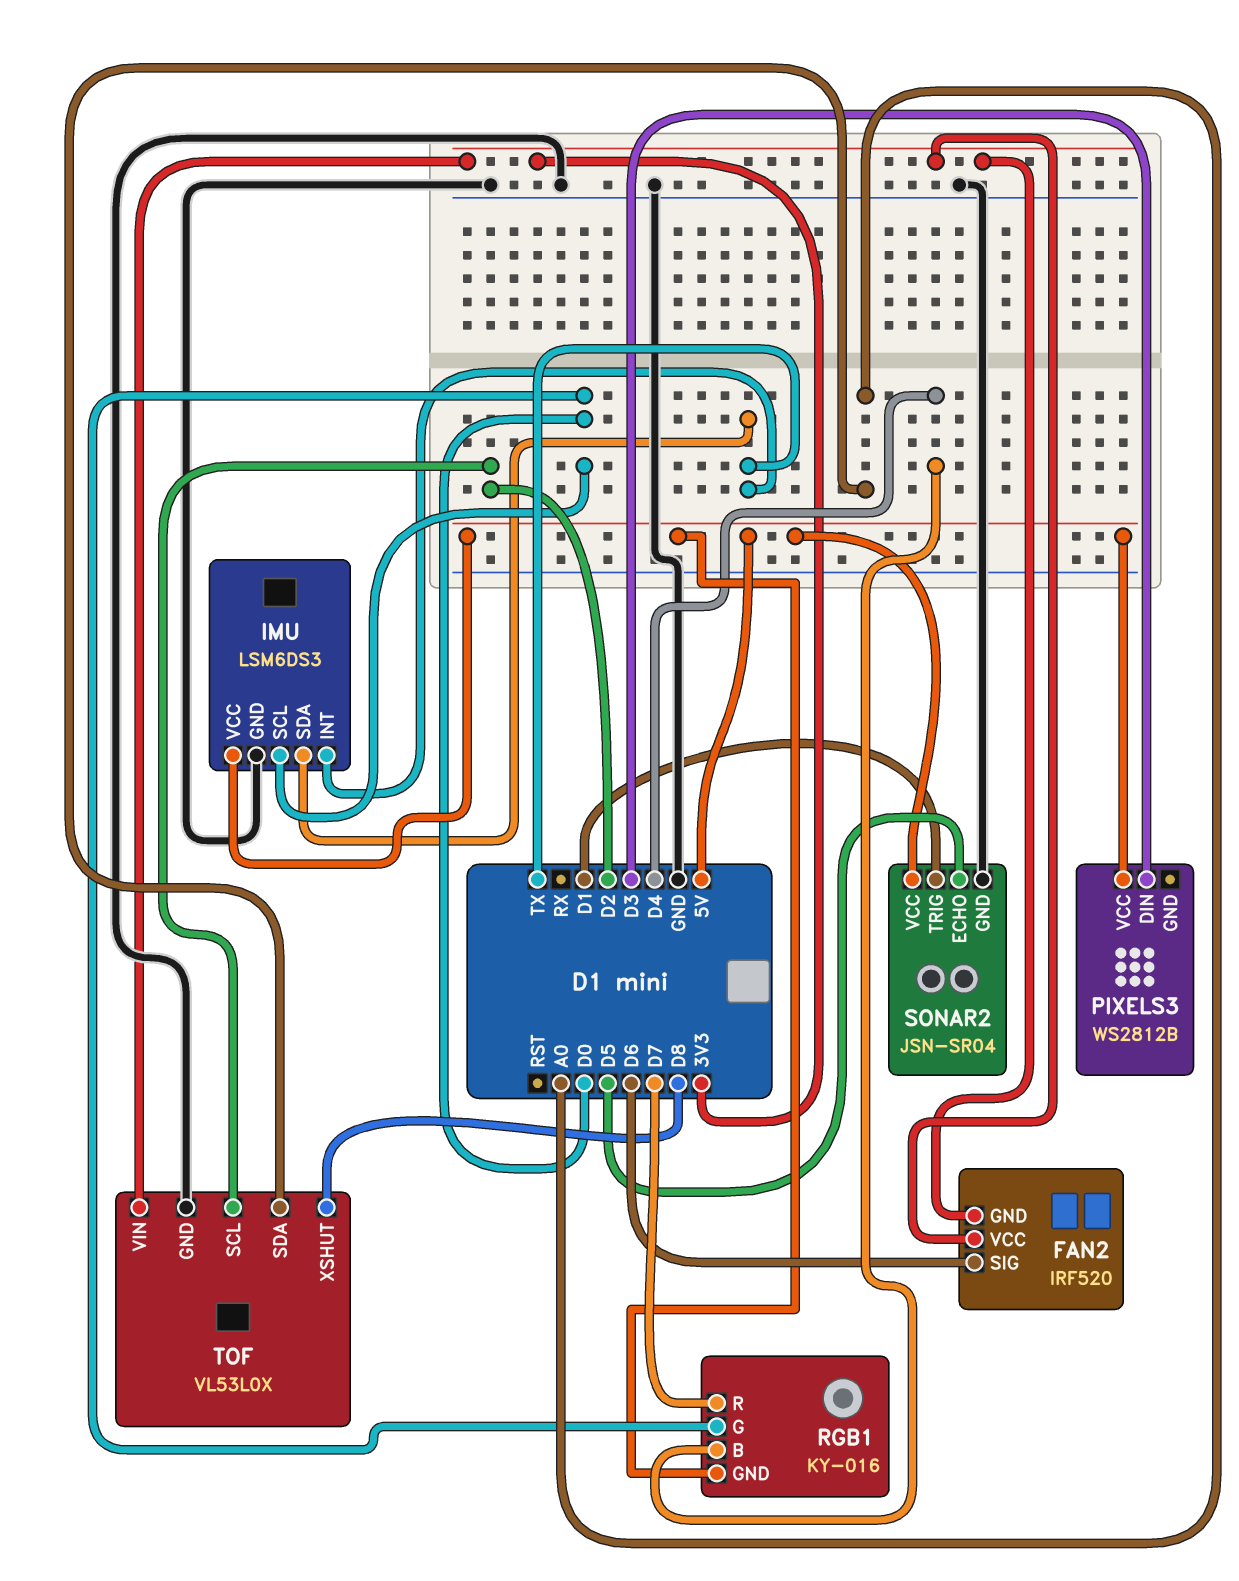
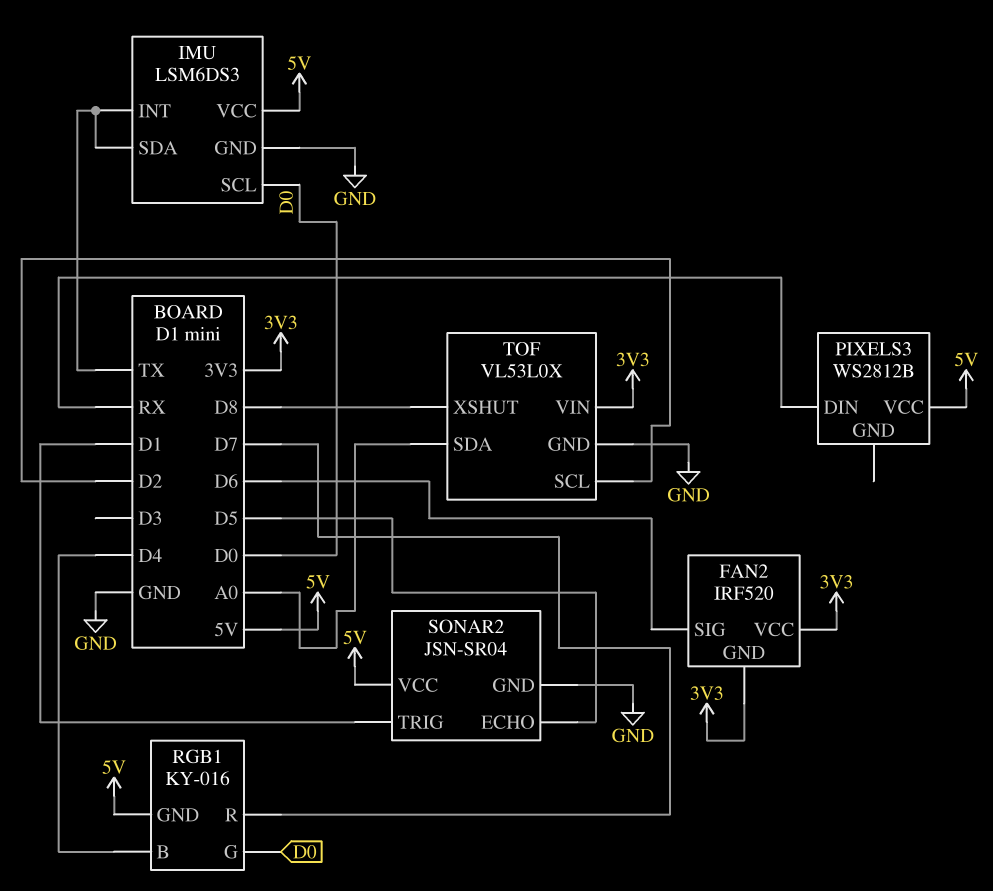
PIXELS3 pin DIN: D3 -> RX

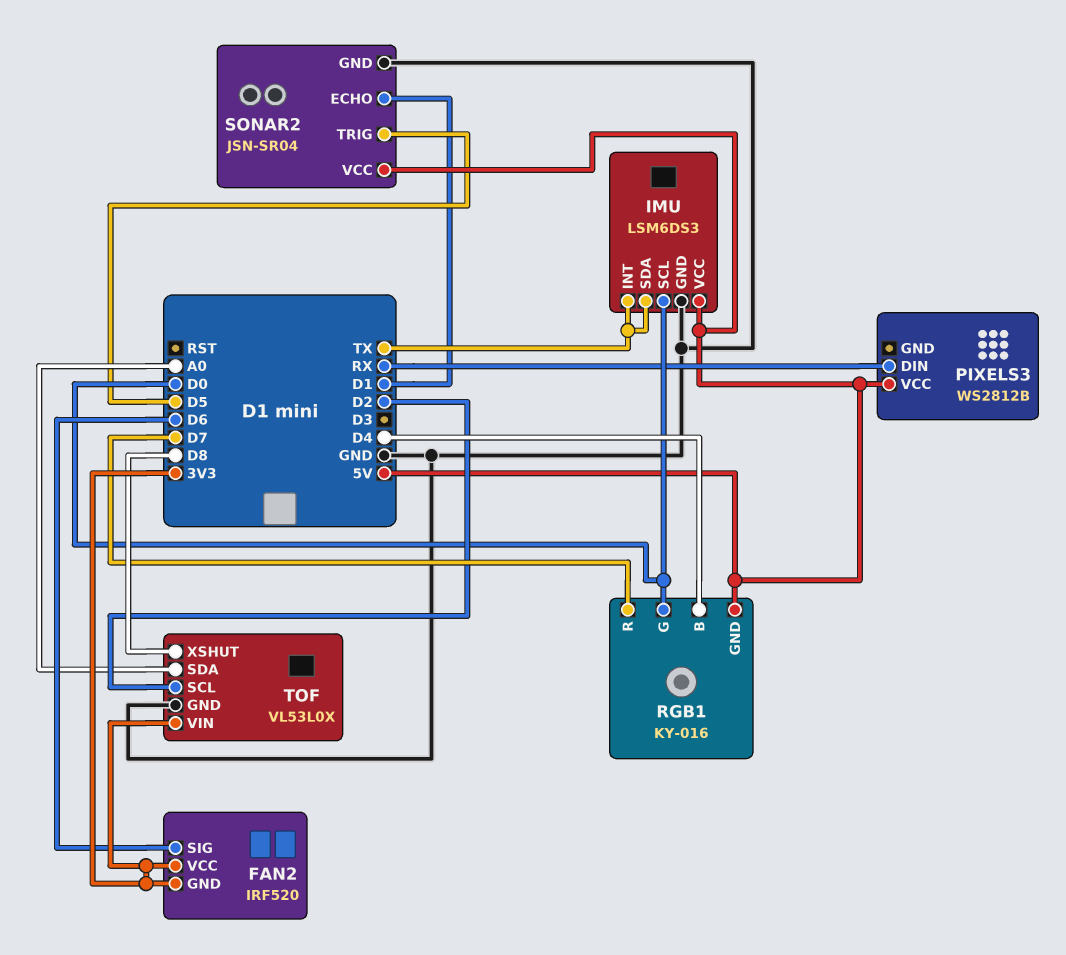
SONAR2 pin ECHO: D5 -> D1
SONAR2 pin TRIG: D1 -> D5

